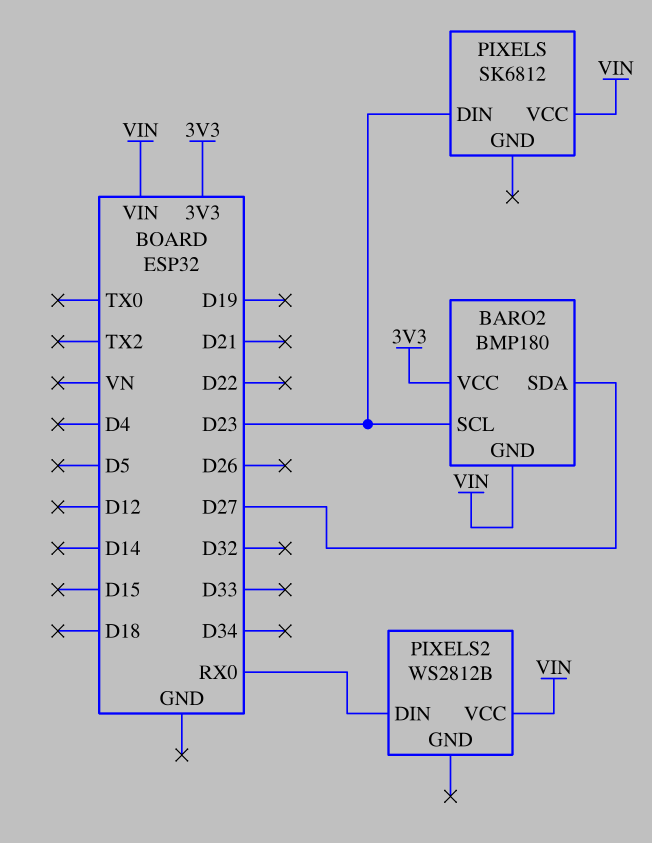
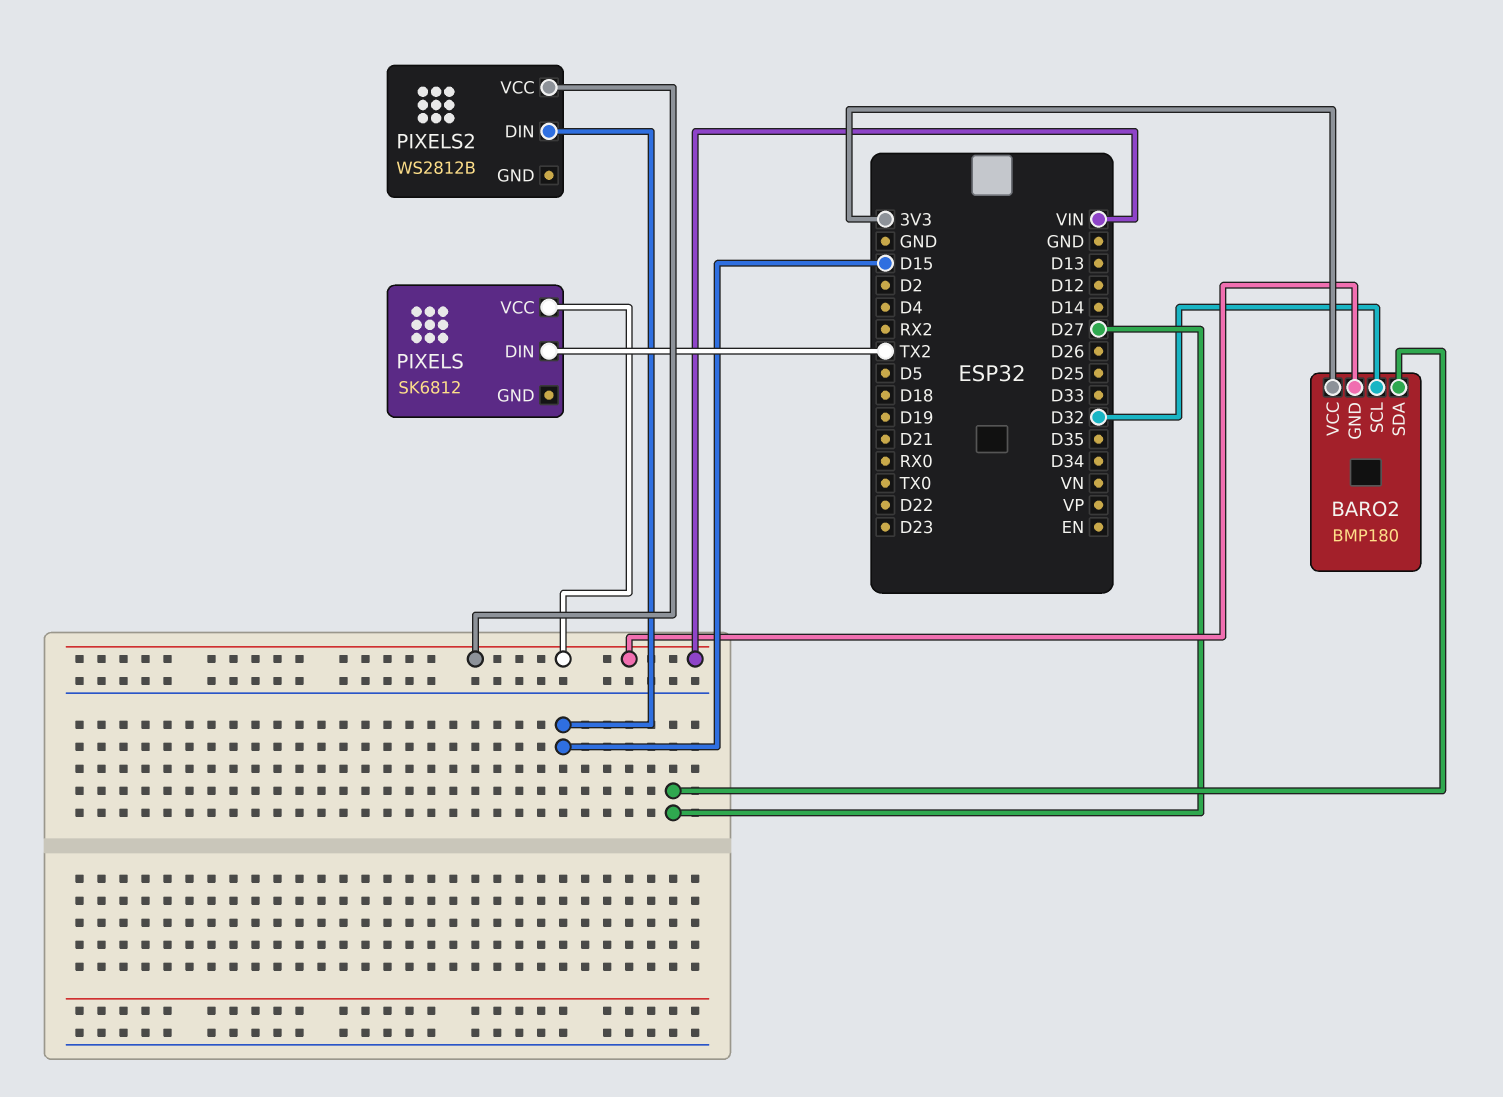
BARO2 pin SCL: D23 -> D32
PIXELS pin DIN: D23 -> TX2
PIXELS2 pin DIN: RX0 -> D15

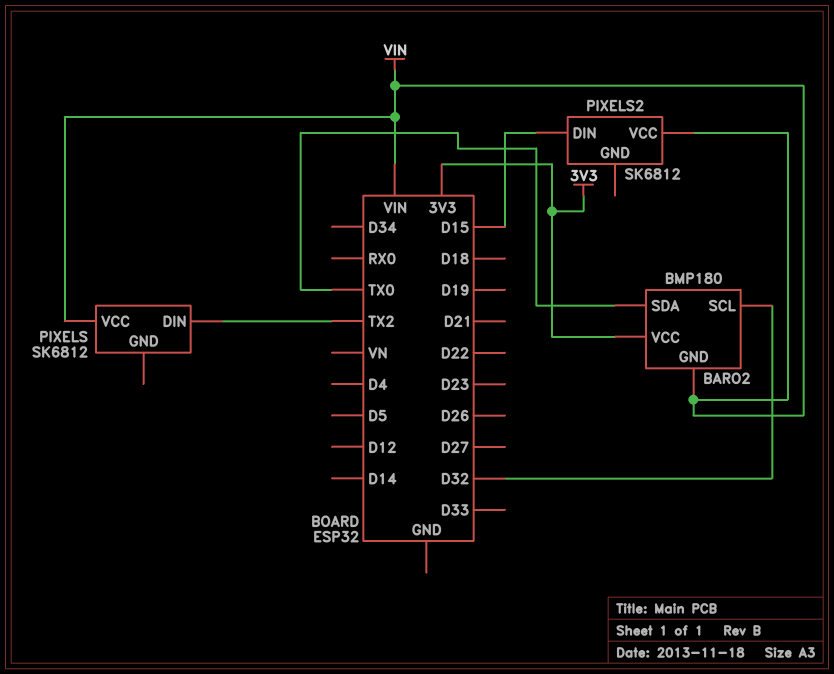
BARO2 pin SDA: D27 -> TX0
PIXELS2: WS2812B -> SK6812

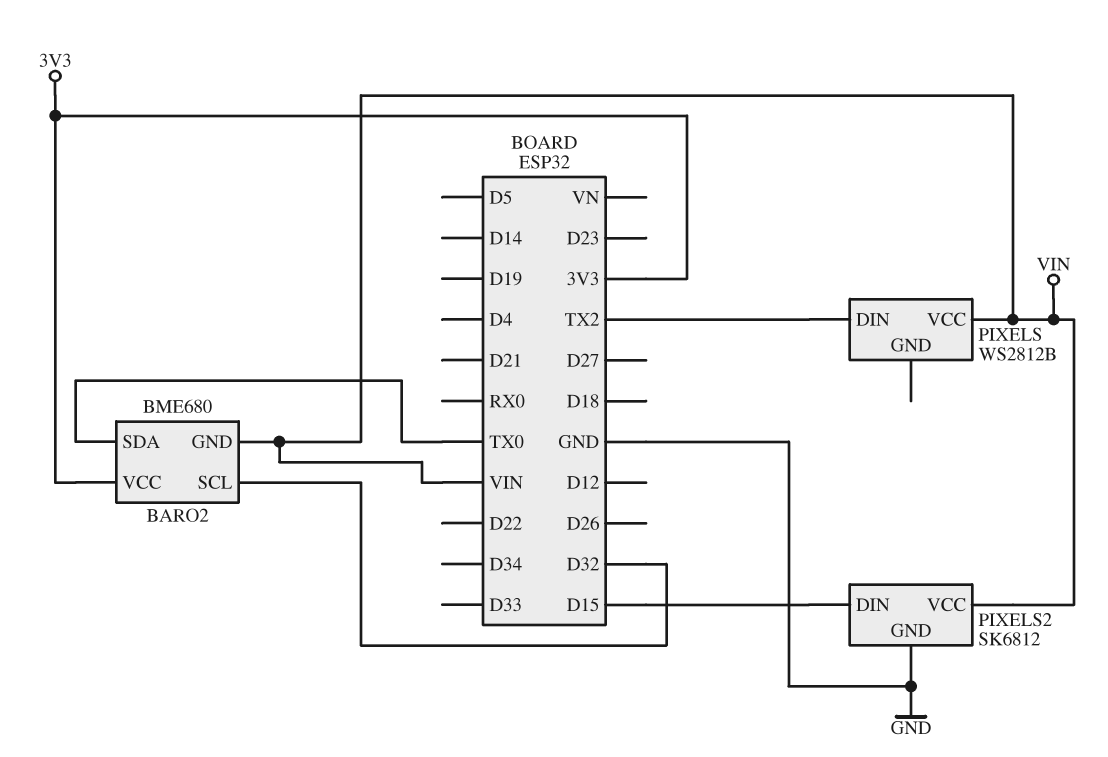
BARO2: BMP180 -> BME680
PIXELS: SK6812 -> WS2812B
PIXELS2 pin GND: none -> GND

